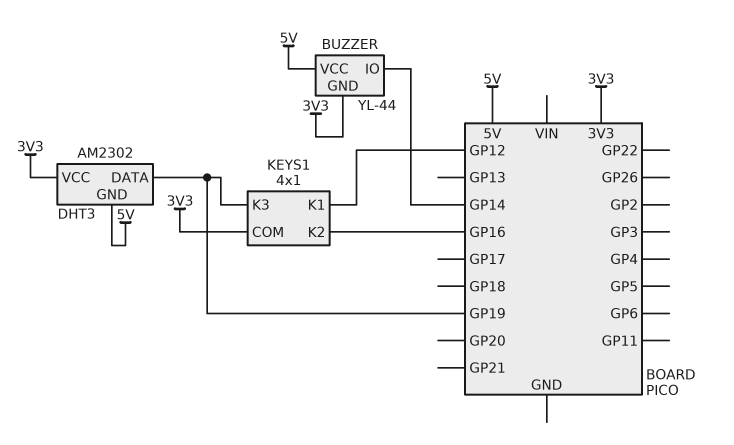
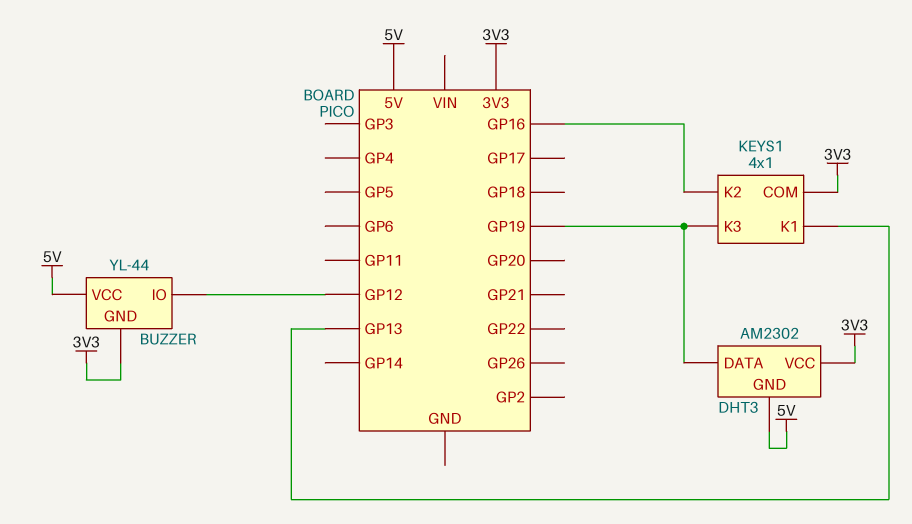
BUZZER pin IO: GP14 -> GP12
KEYS1 pin K1: GP12 -> GP13

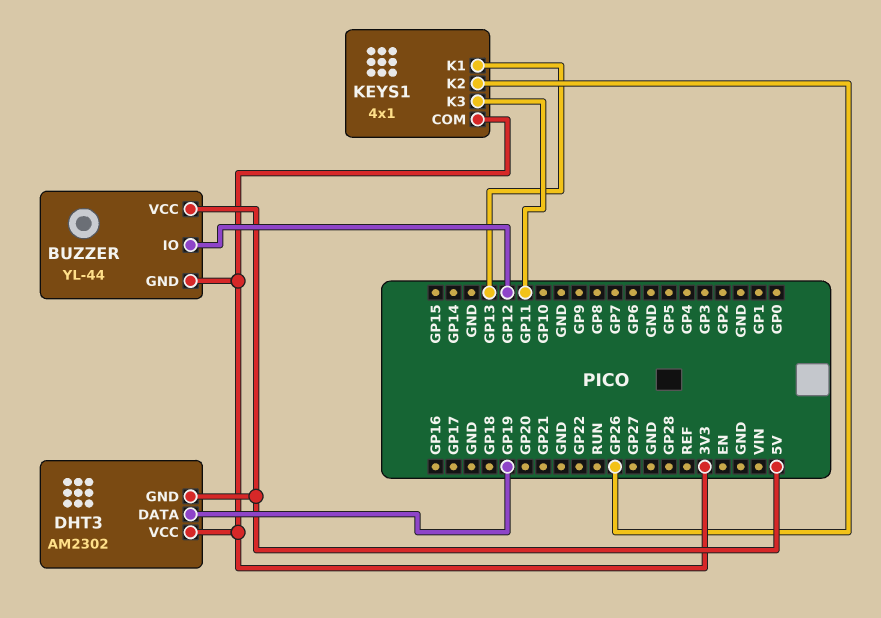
KEYS1 pin K2: GP16 -> GP26
KEYS1 pin K3: GP19 -> GP11

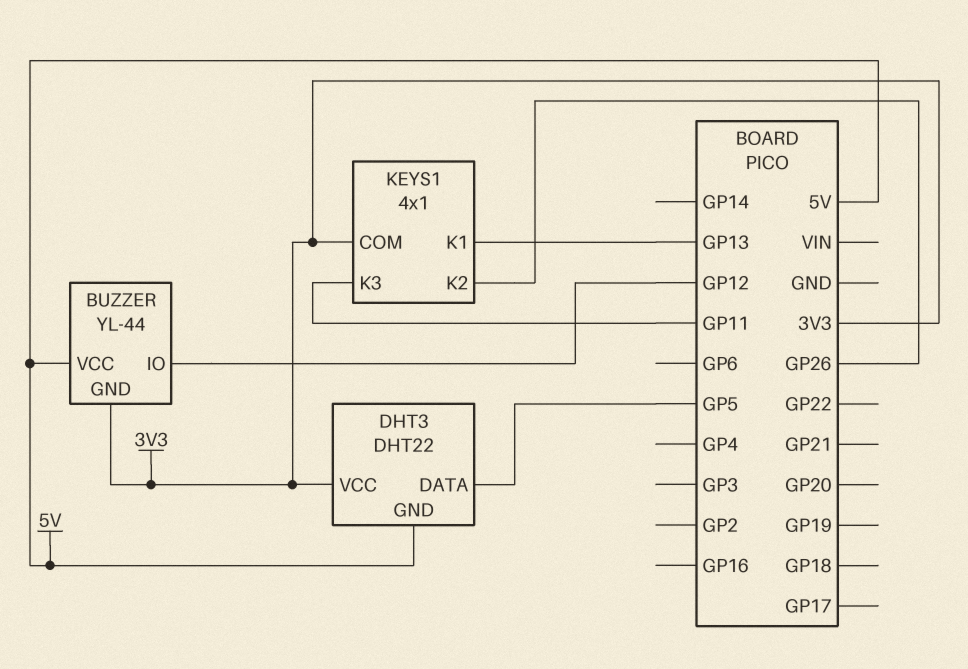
DHT3: AM2302 -> DHT22
DHT3 pin DATA: GP19 -> GP5

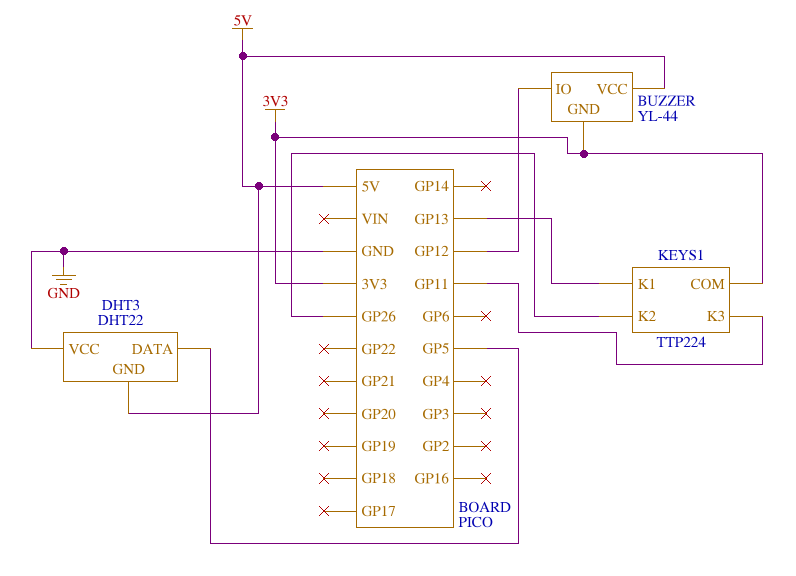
DHT3 pin VCC: 3V3 -> GND
KEYS1: 4x1 -> TTP224

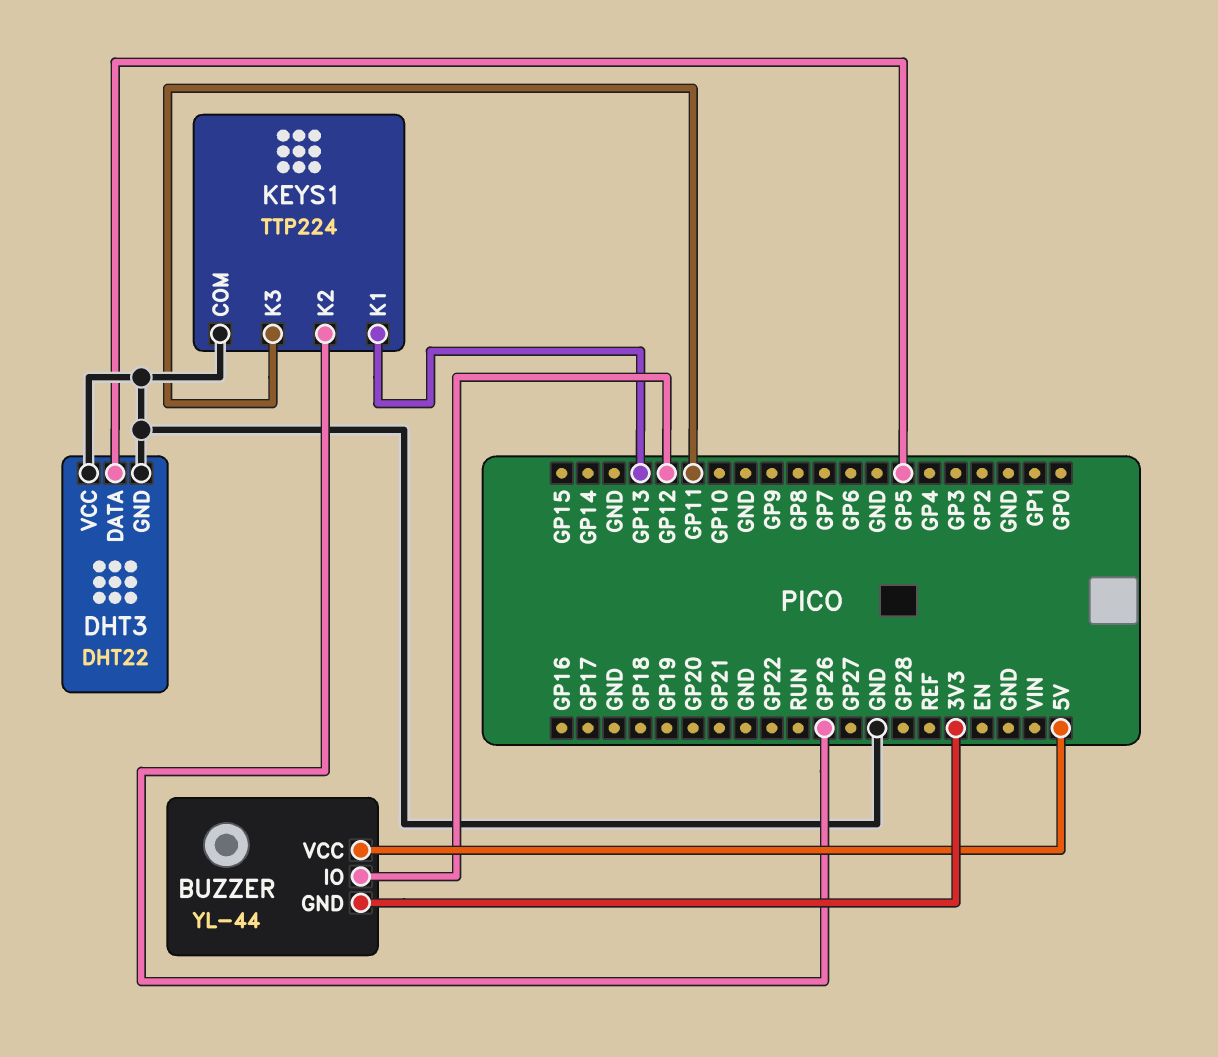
DHT3 pin GND: 5V -> GND
KEYS1 pin COM: 3V3 -> GND

